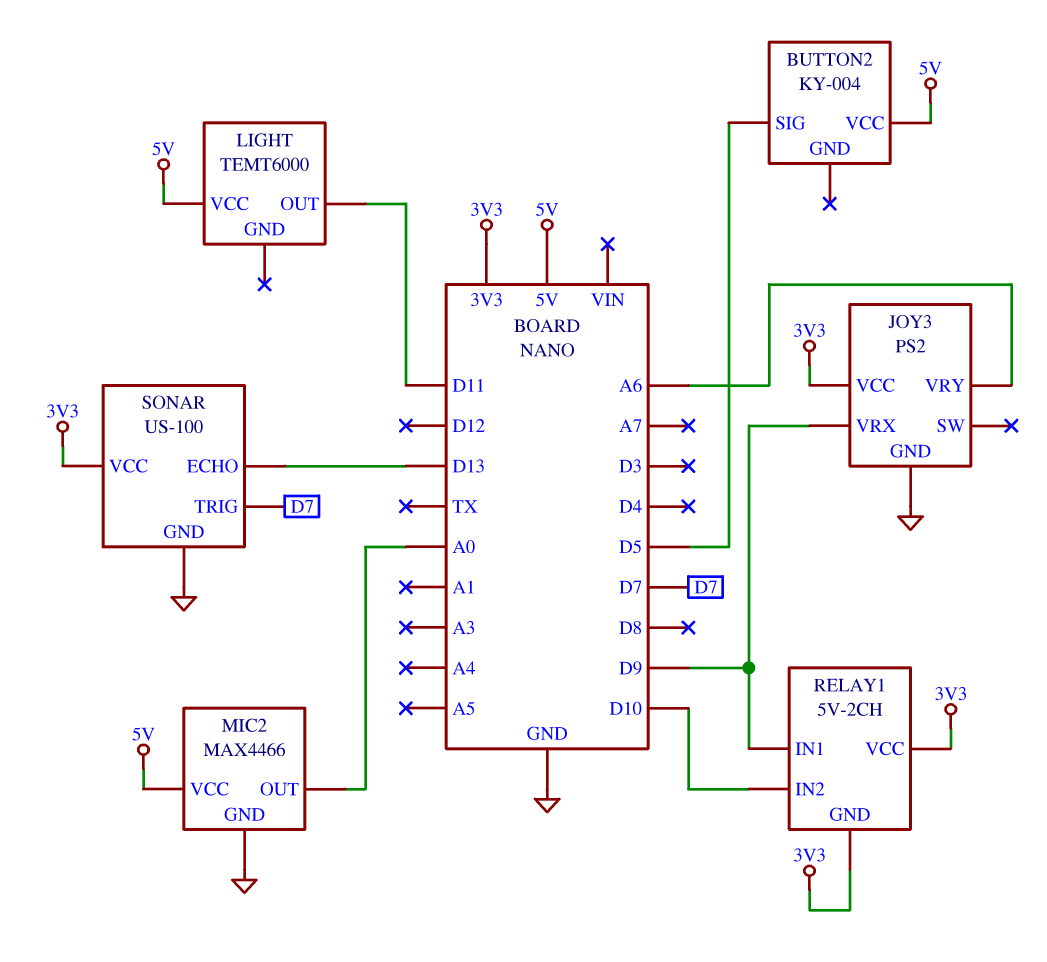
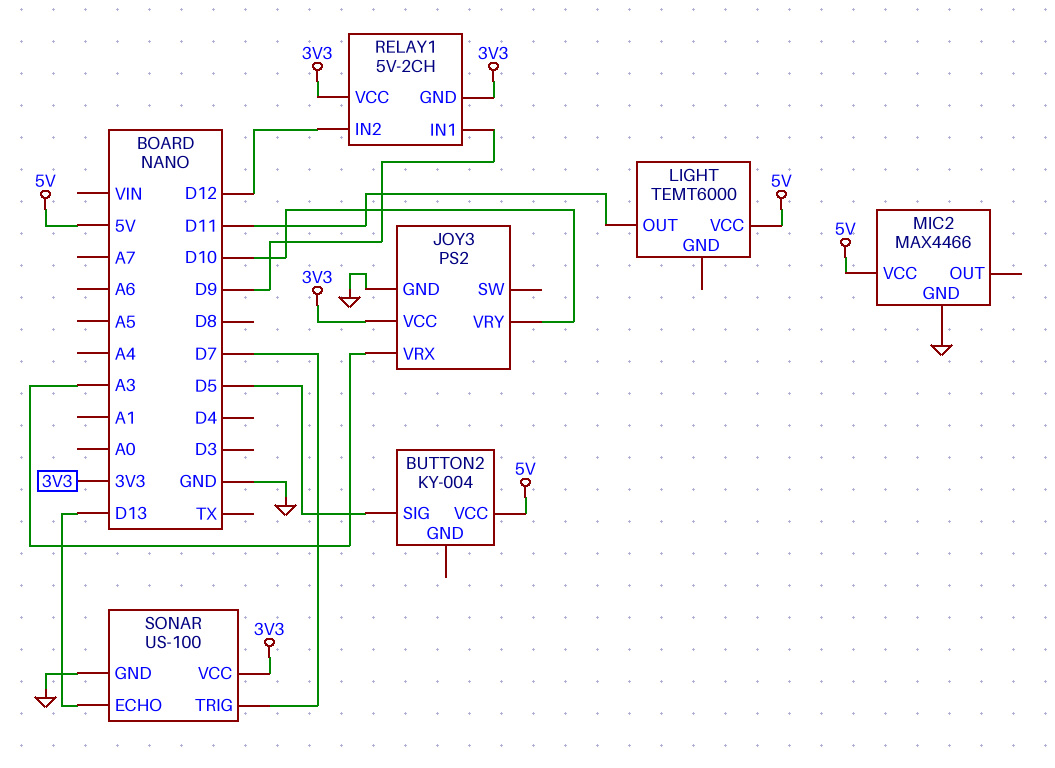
JOY3 pin VRX: D9 -> A3
JOY3 pin VRY: A6 -> D10
MIC2 pin OUT: A0 -> none
RELAY1 pin IN2: D10 -> D12

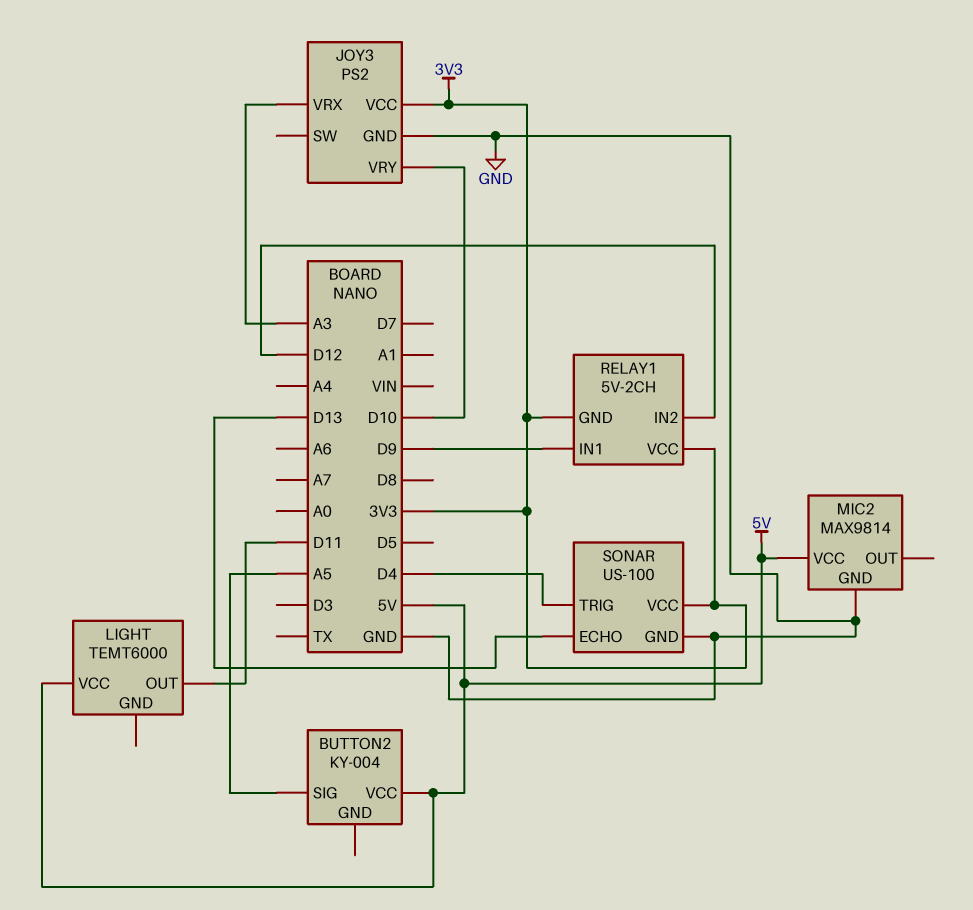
BUTTON2 pin SIG: D5 -> A5
MIC2: MAX4466 -> MAX9814
SONAR pin TRIG: D7 -> D4

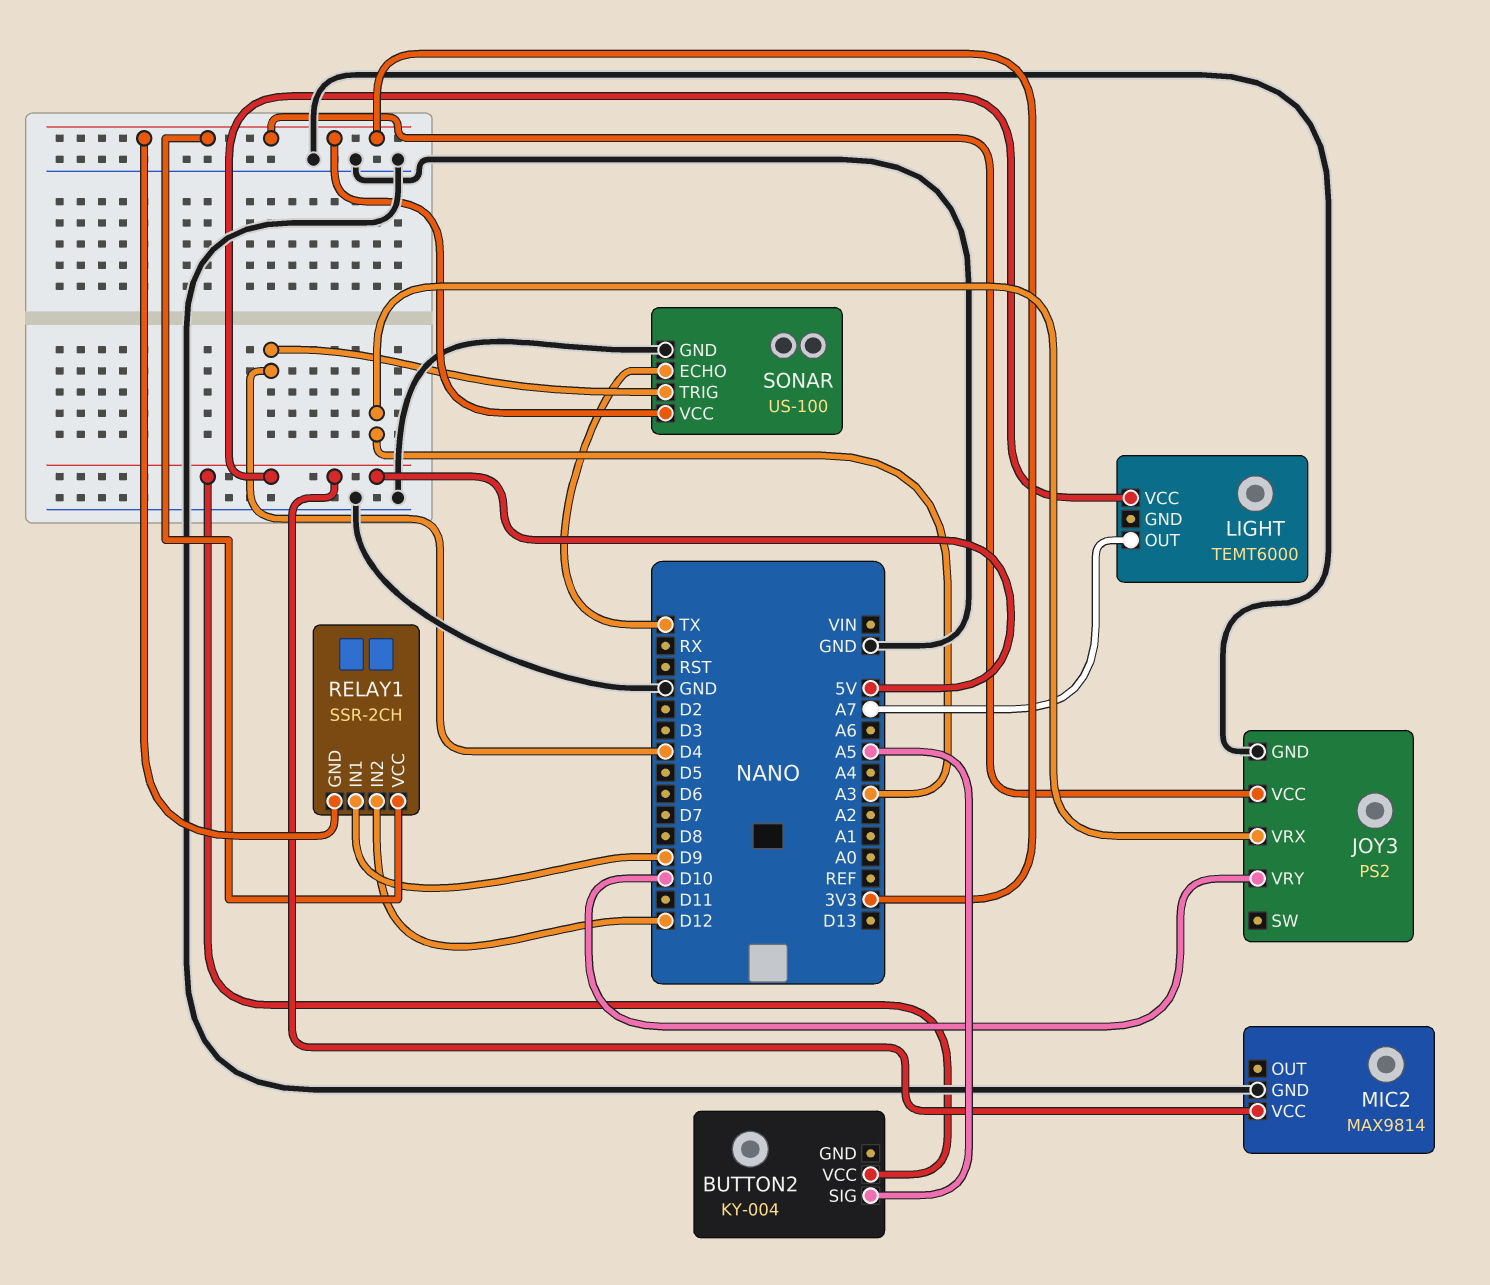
LIGHT pin OUT: D11 -> A7
RELAY1: 5V-2CH -> SSR-2CH
SONAR pin ECHO: D13 -> TX

